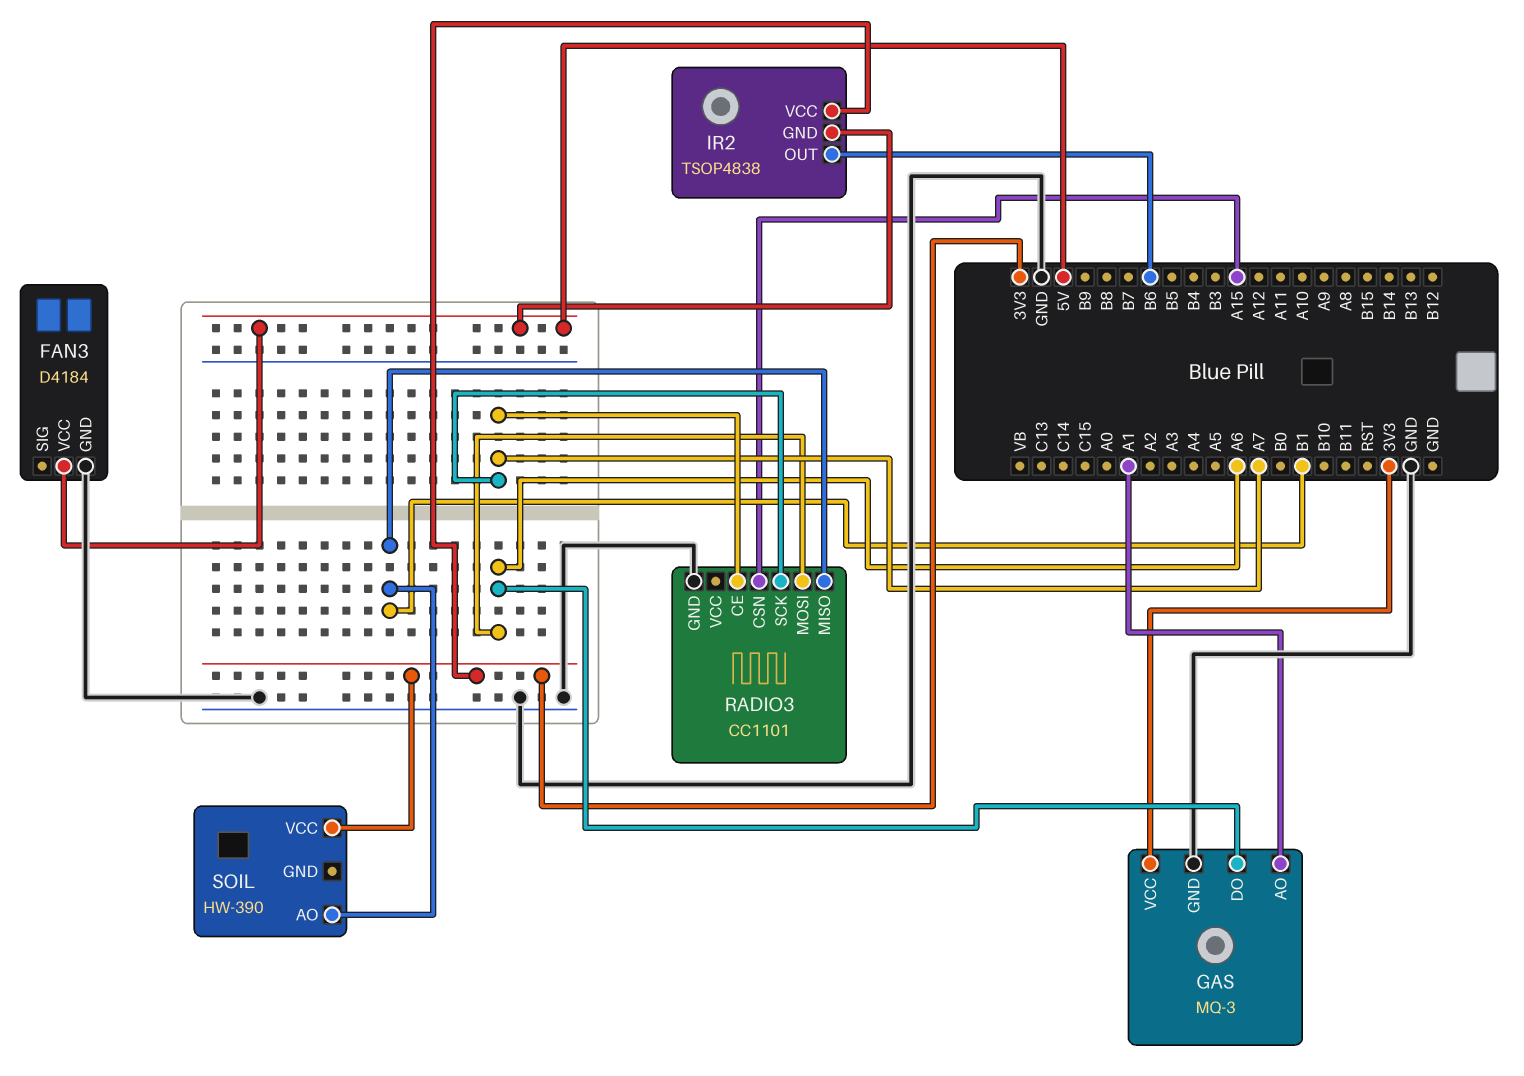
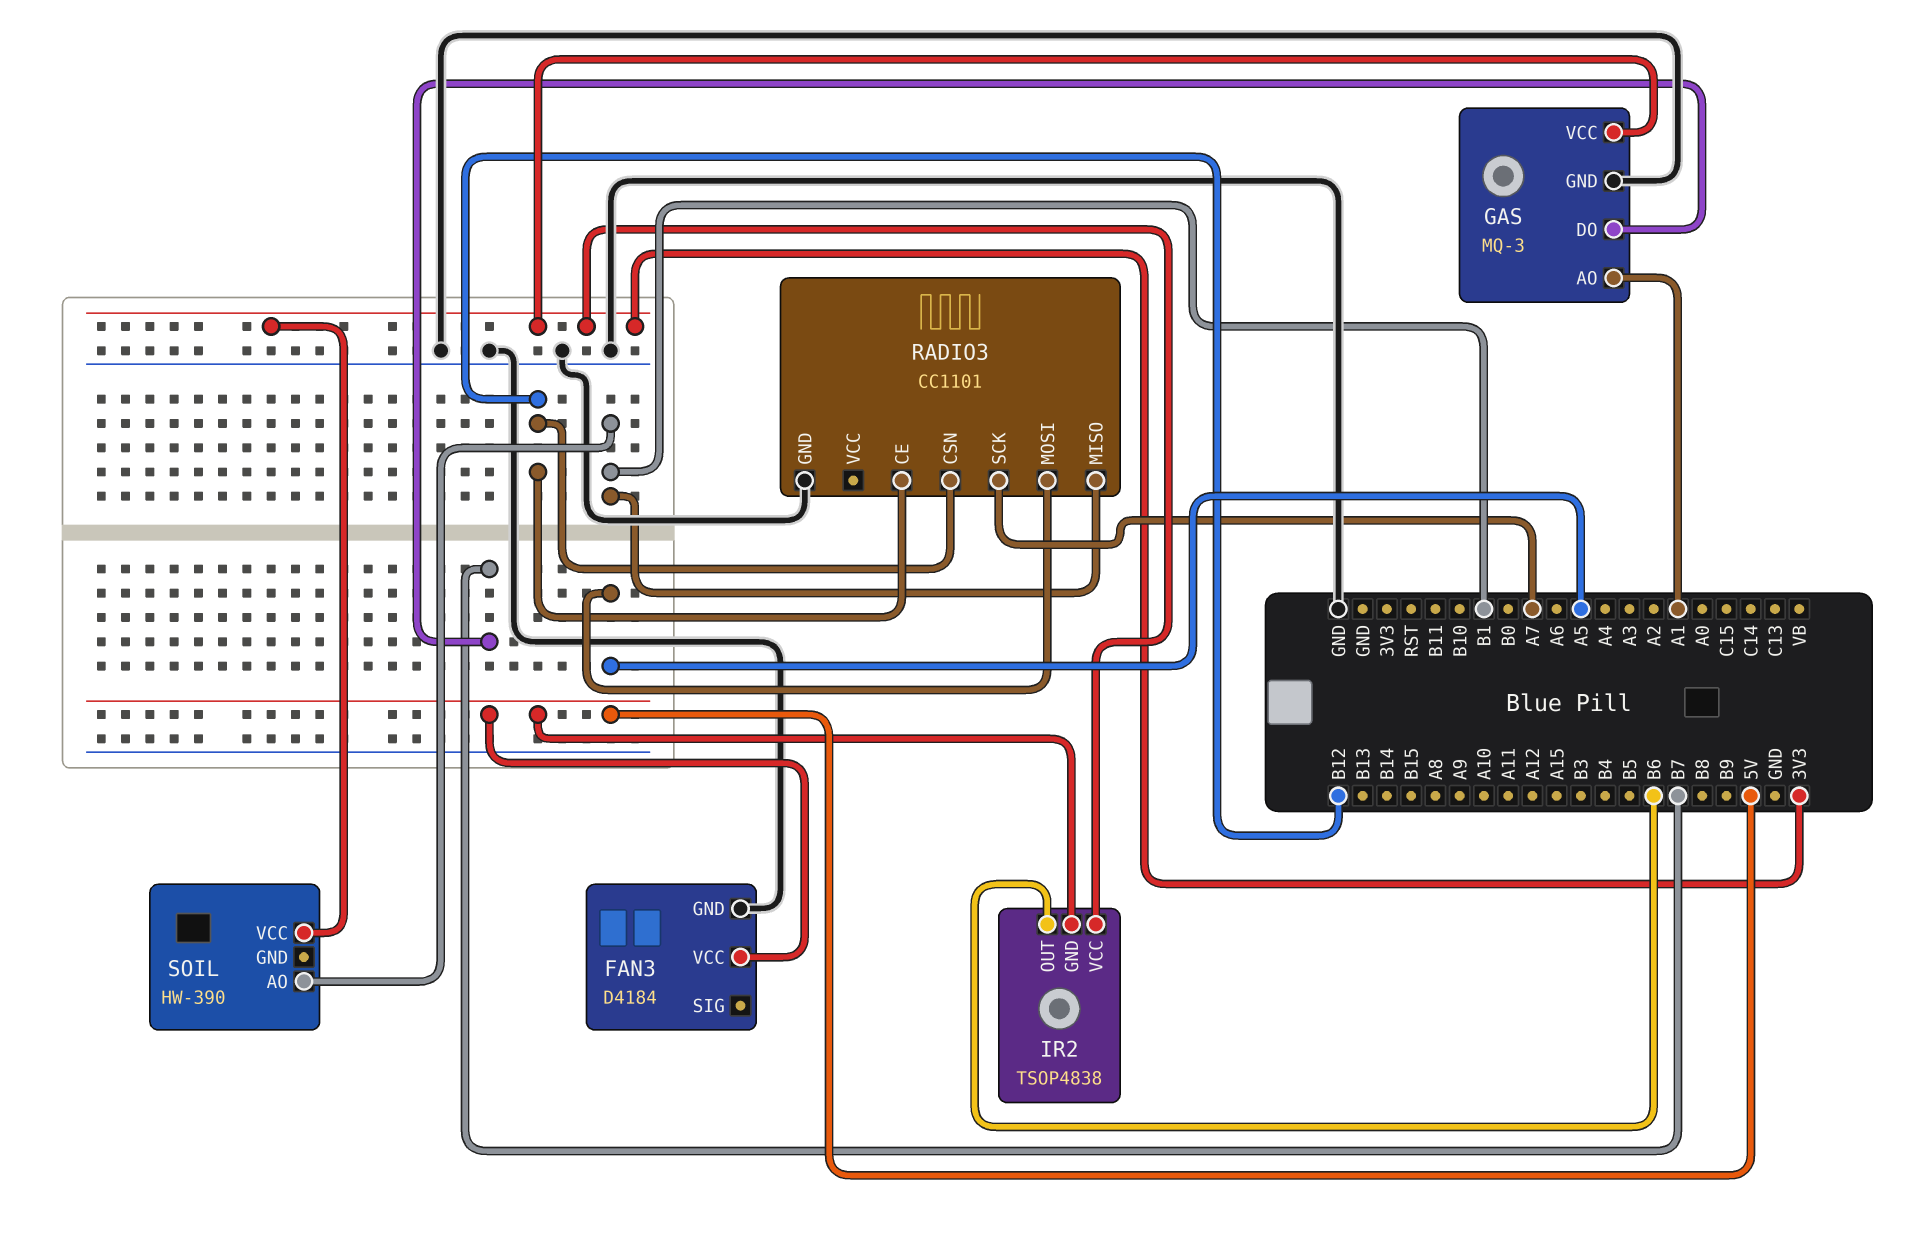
GAS pin DO: A6 -> B7
RADIO3 pin CE: A7 -> B12
RADIO3 pin CSN: A15 -> B12
RADIO3 pin MOSI: A6 -> A5

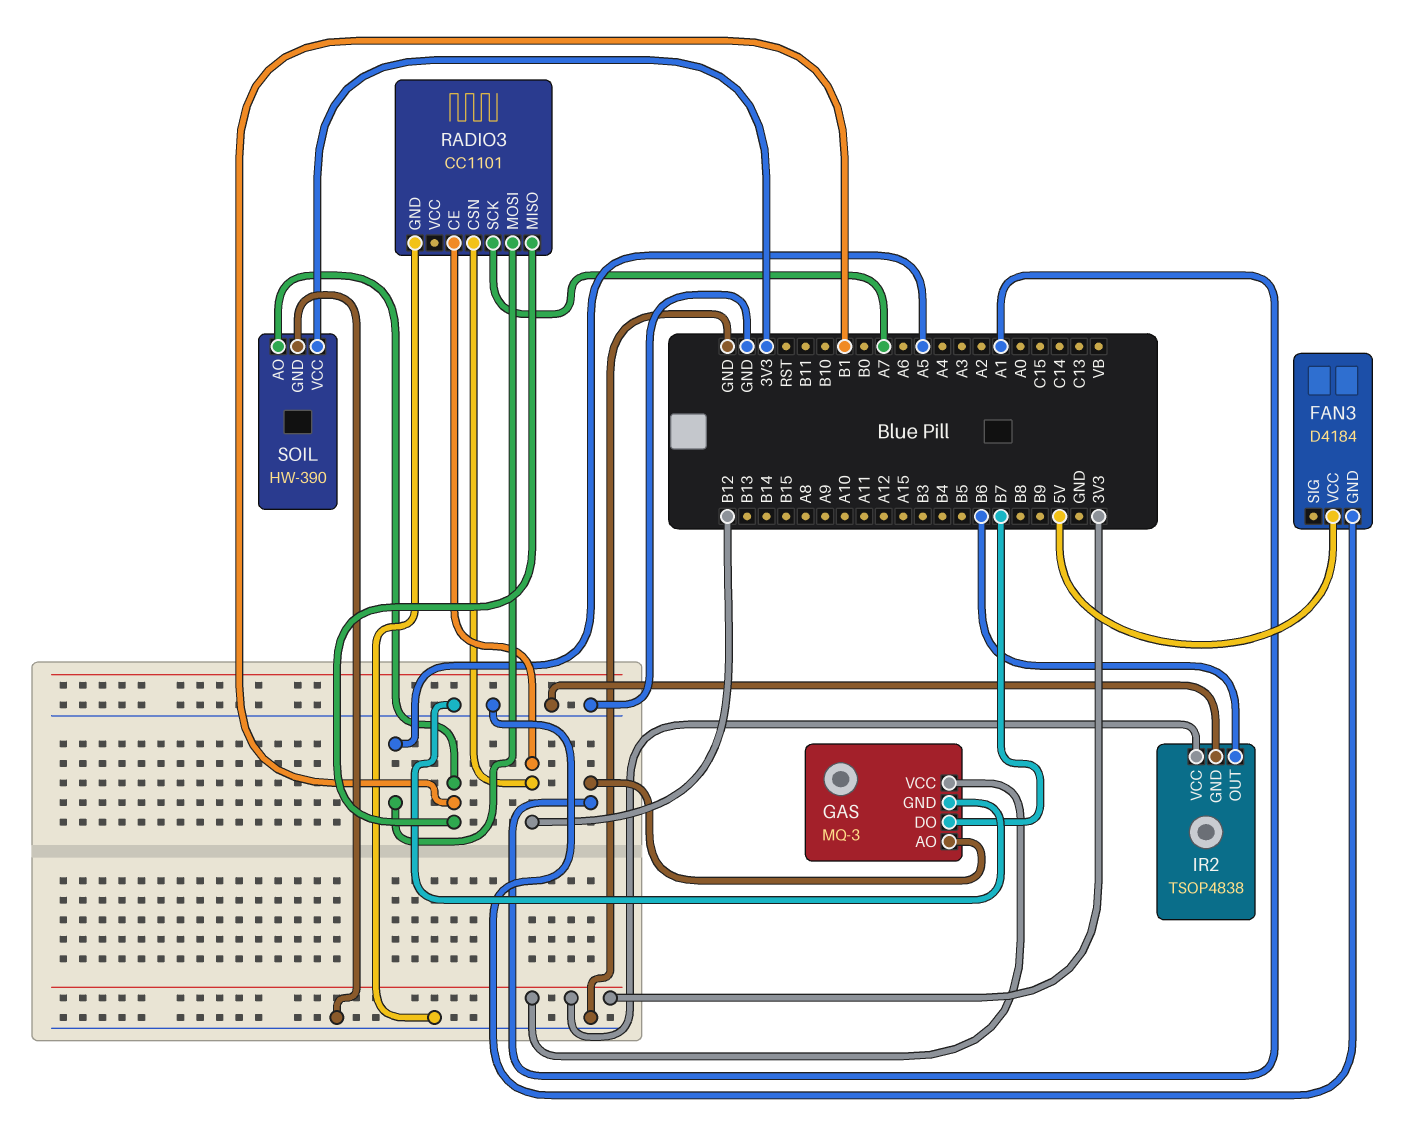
IR2 pin GND: 5V -> GND
SOIL pin GND: none -> GND

